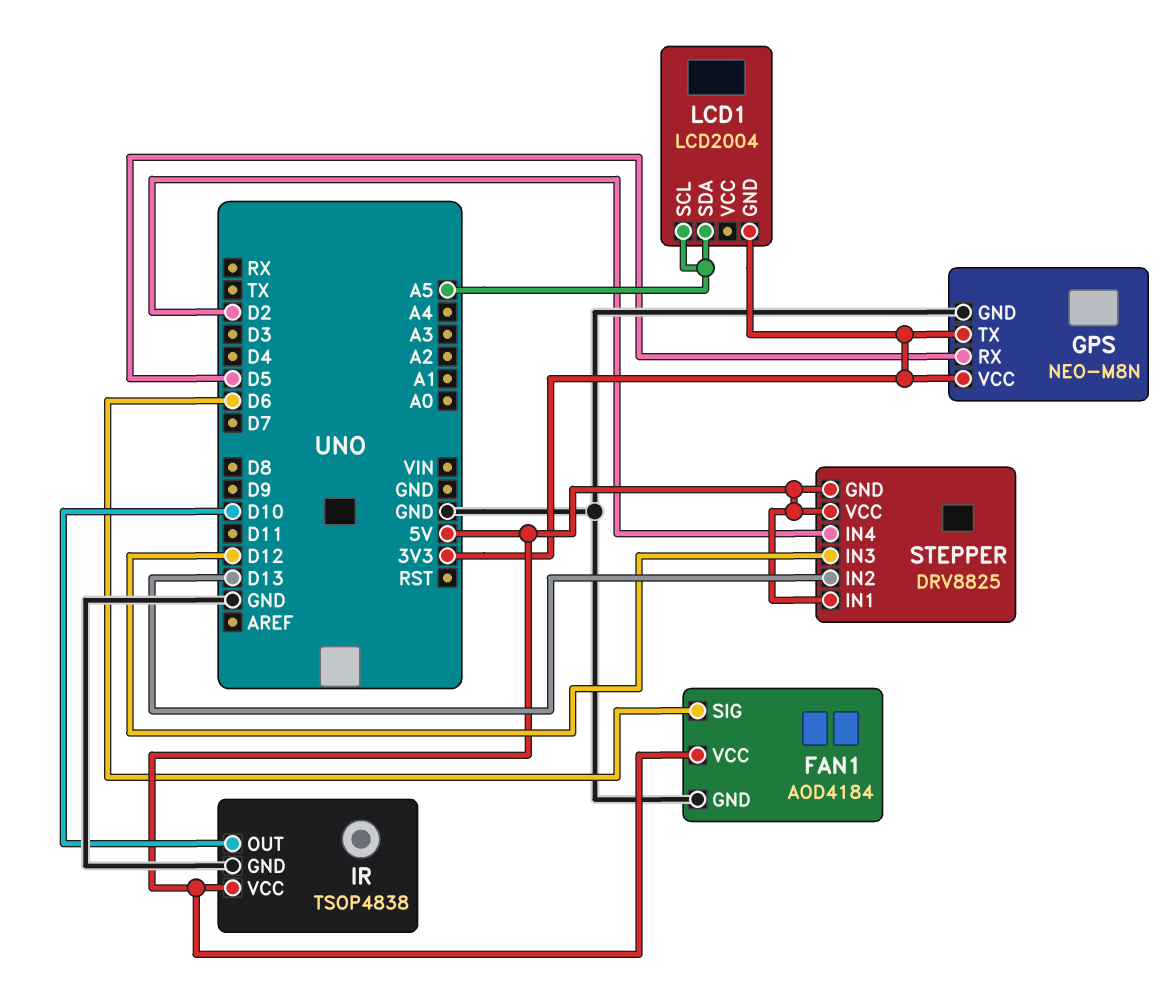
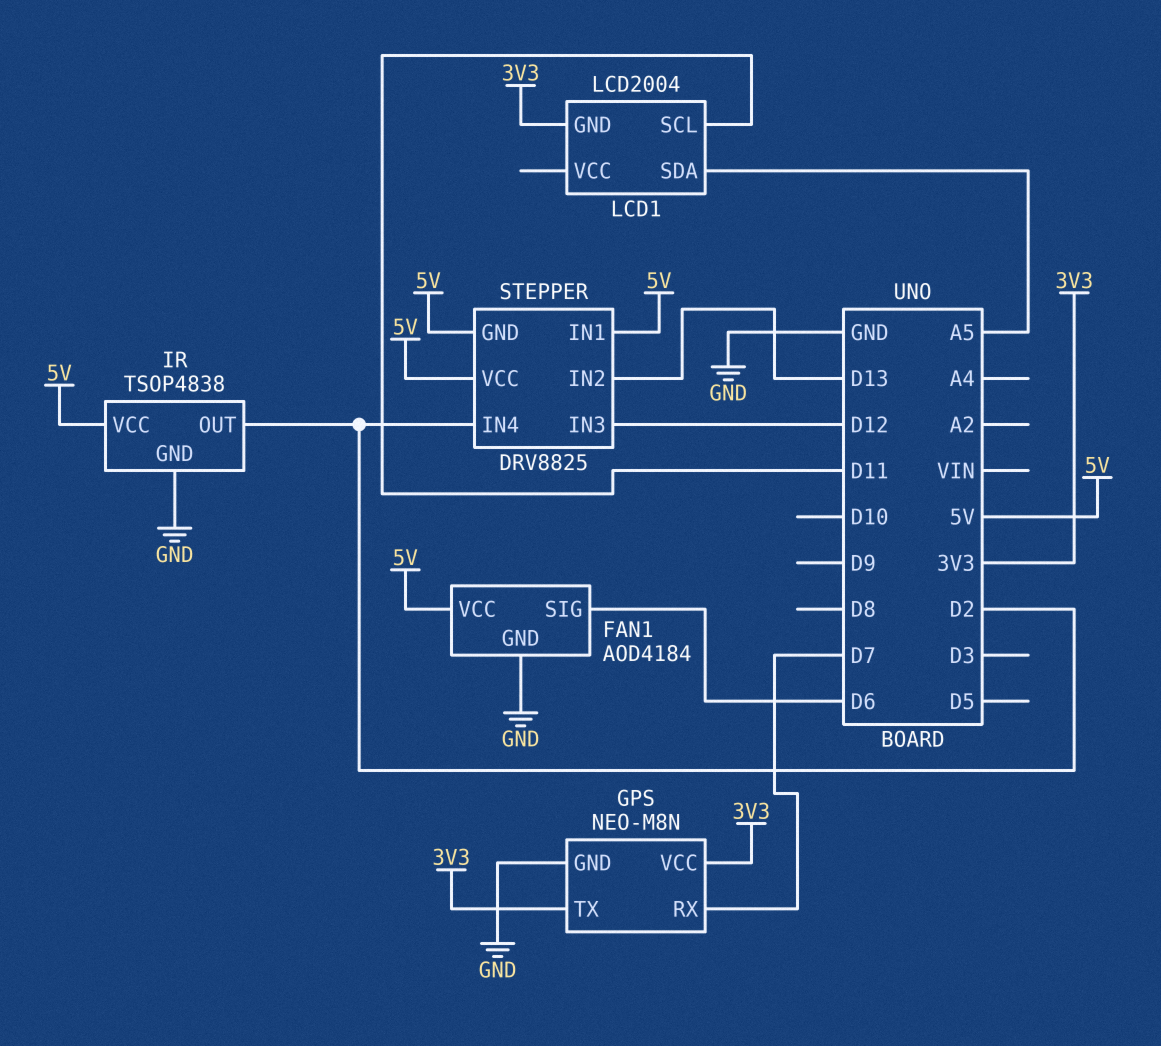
GPS pin RX: D5 -> D7
IR pin OUT: D10 -> D2
LCD1 pin SCL: A5 -> D11

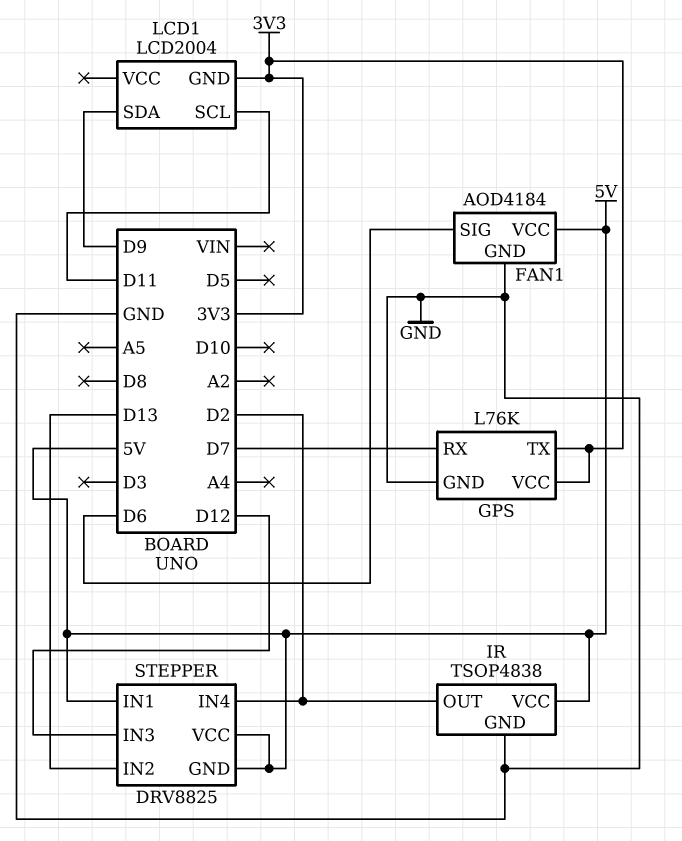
GPS: NEO-M8N -> L76K
LCD1 pin SDA: A5 -> D9

